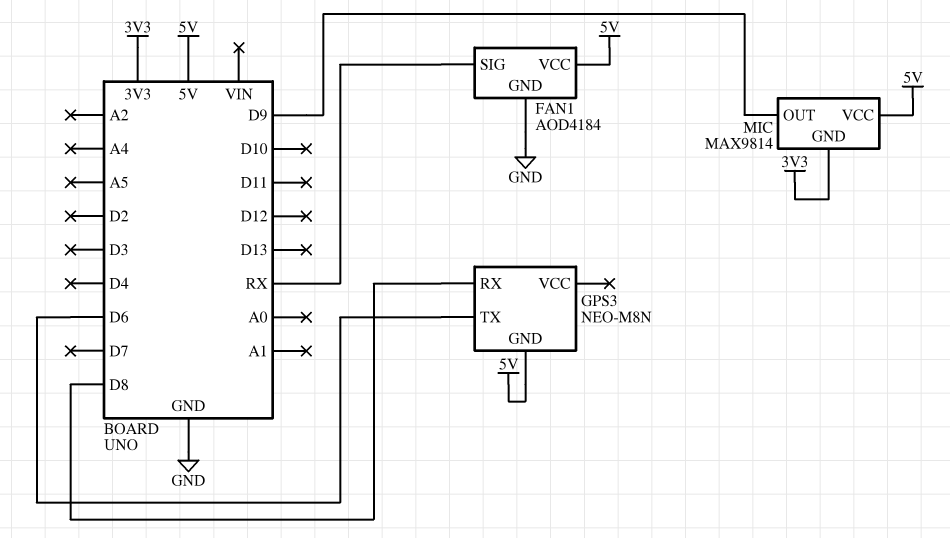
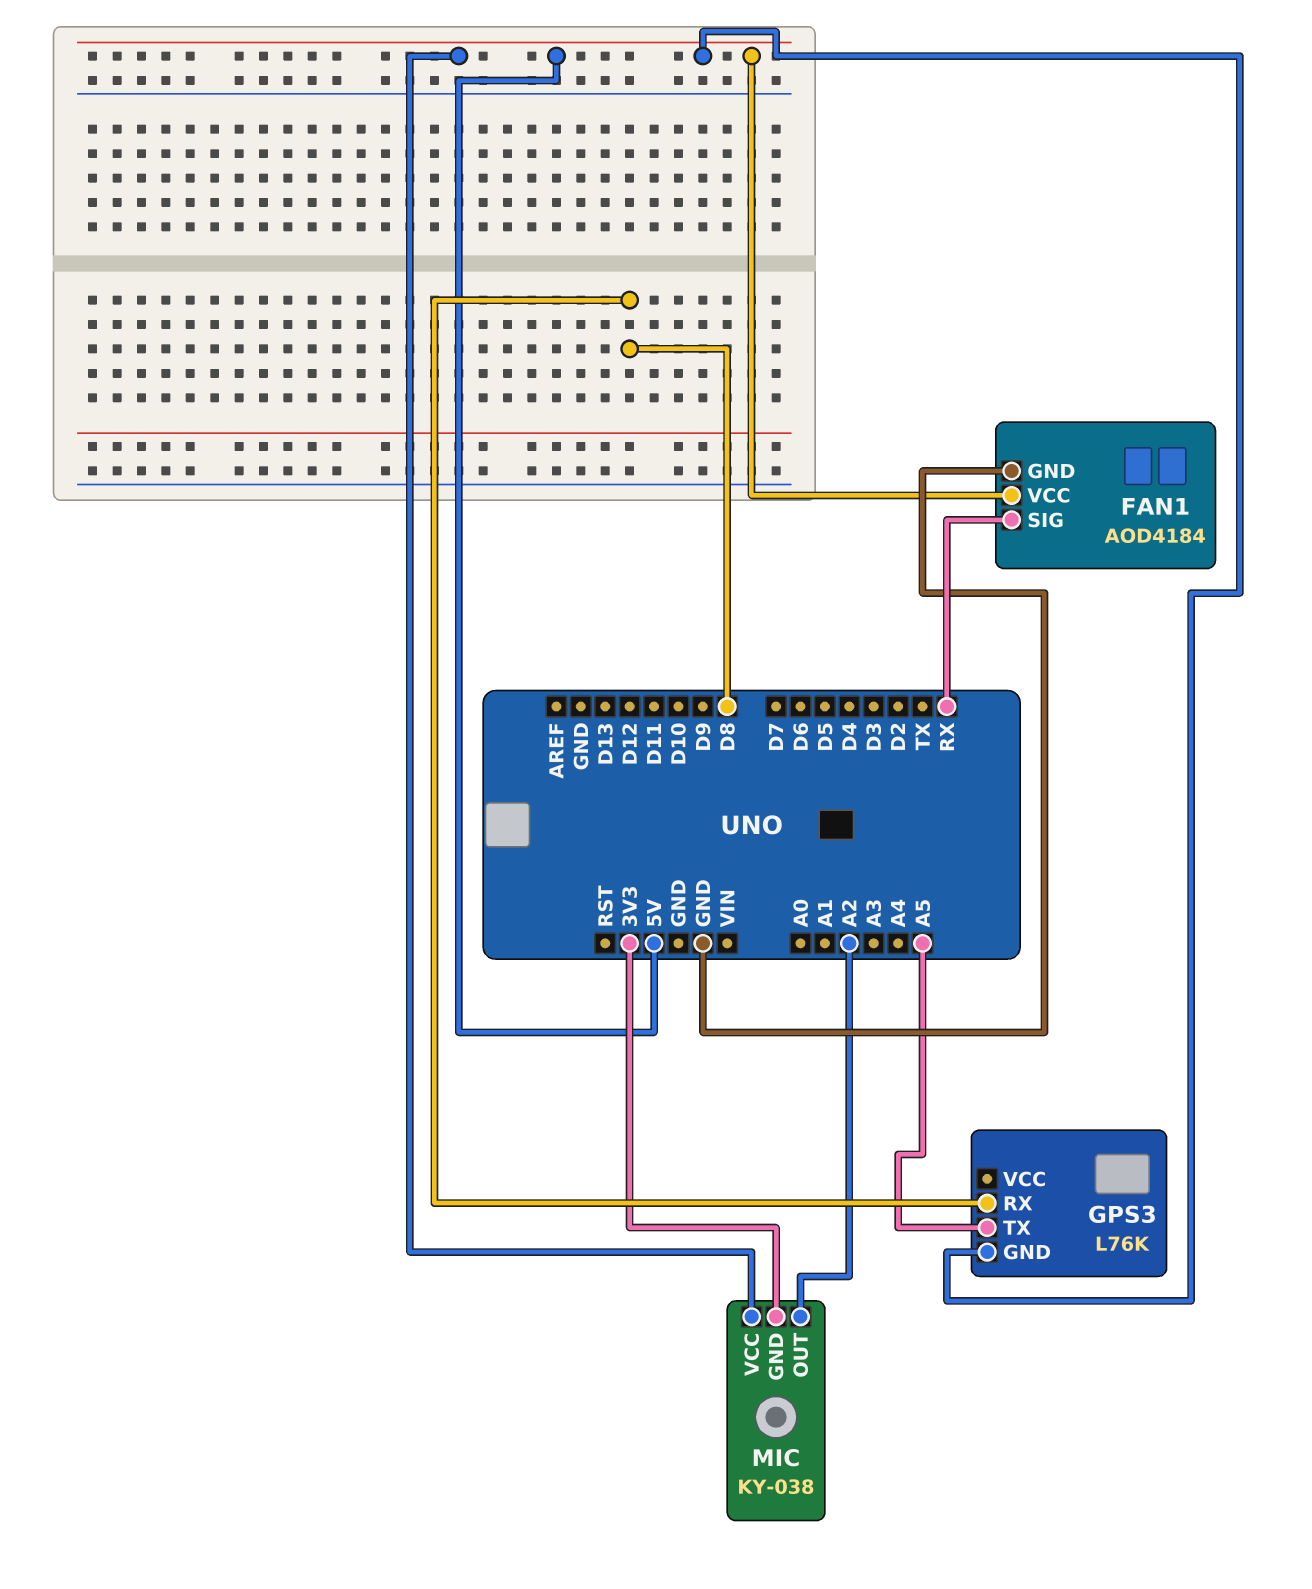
GPS3: NEO-M8N -> L76K
GPS3 pin TX: D6 -> A5
MIC: MAX9814 -> KY-038
MIC pin OUT: D9 -> A2

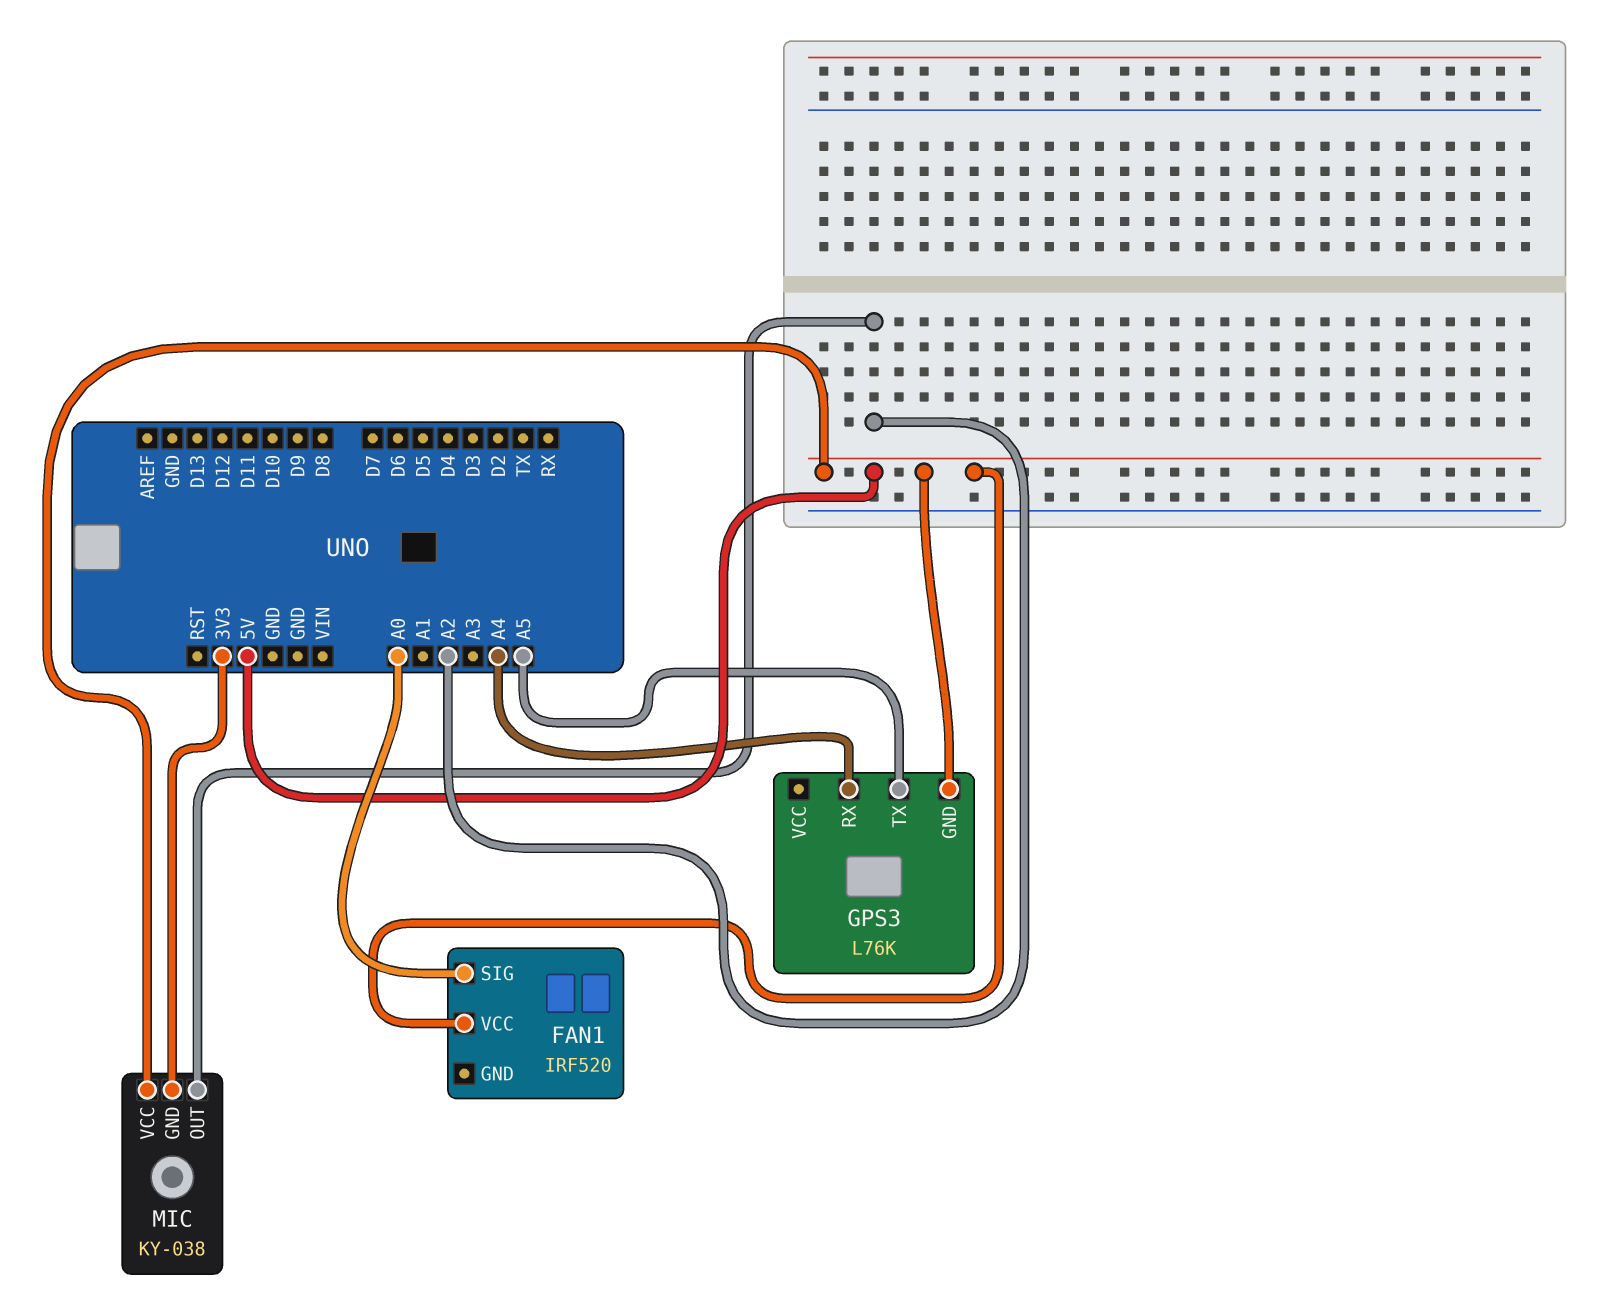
FAN1: AOD4184 -> IRF520
FAN1 pin GND: GND -> none
FAN1 pin SIG: RX -> A0
GPS3 pin RX: D8 -> A4

